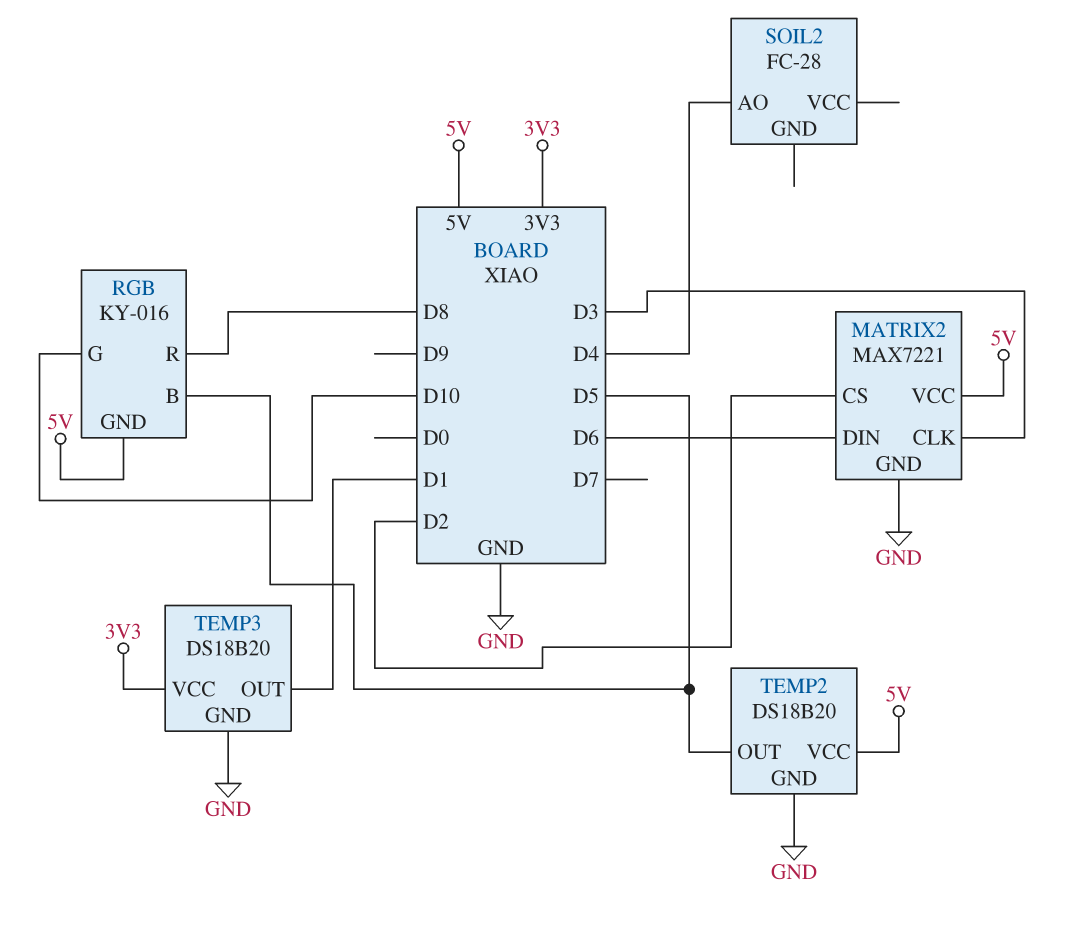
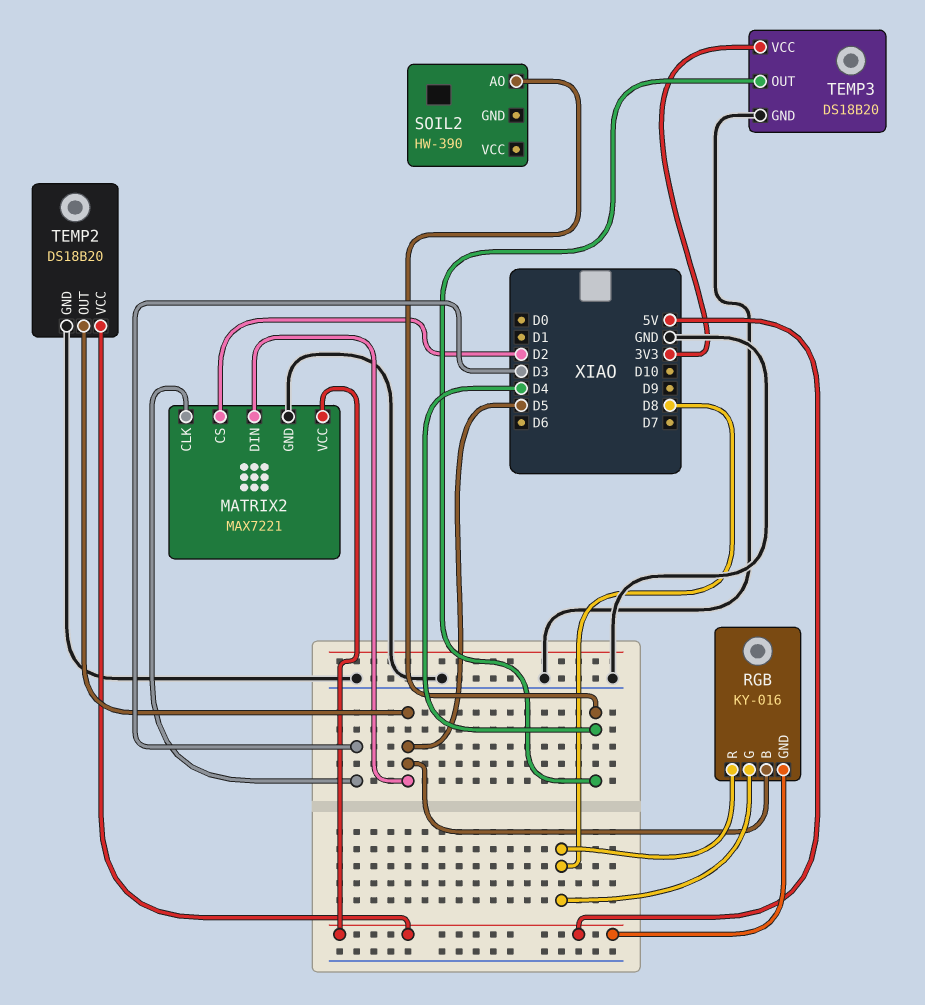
MATRIX2 pin DIN: D6 -> D5
RGB pin G: D10 -> D8
SOIL2: FC-28 -> HW-390
TEMP3 pin OUT: D1 -> D4

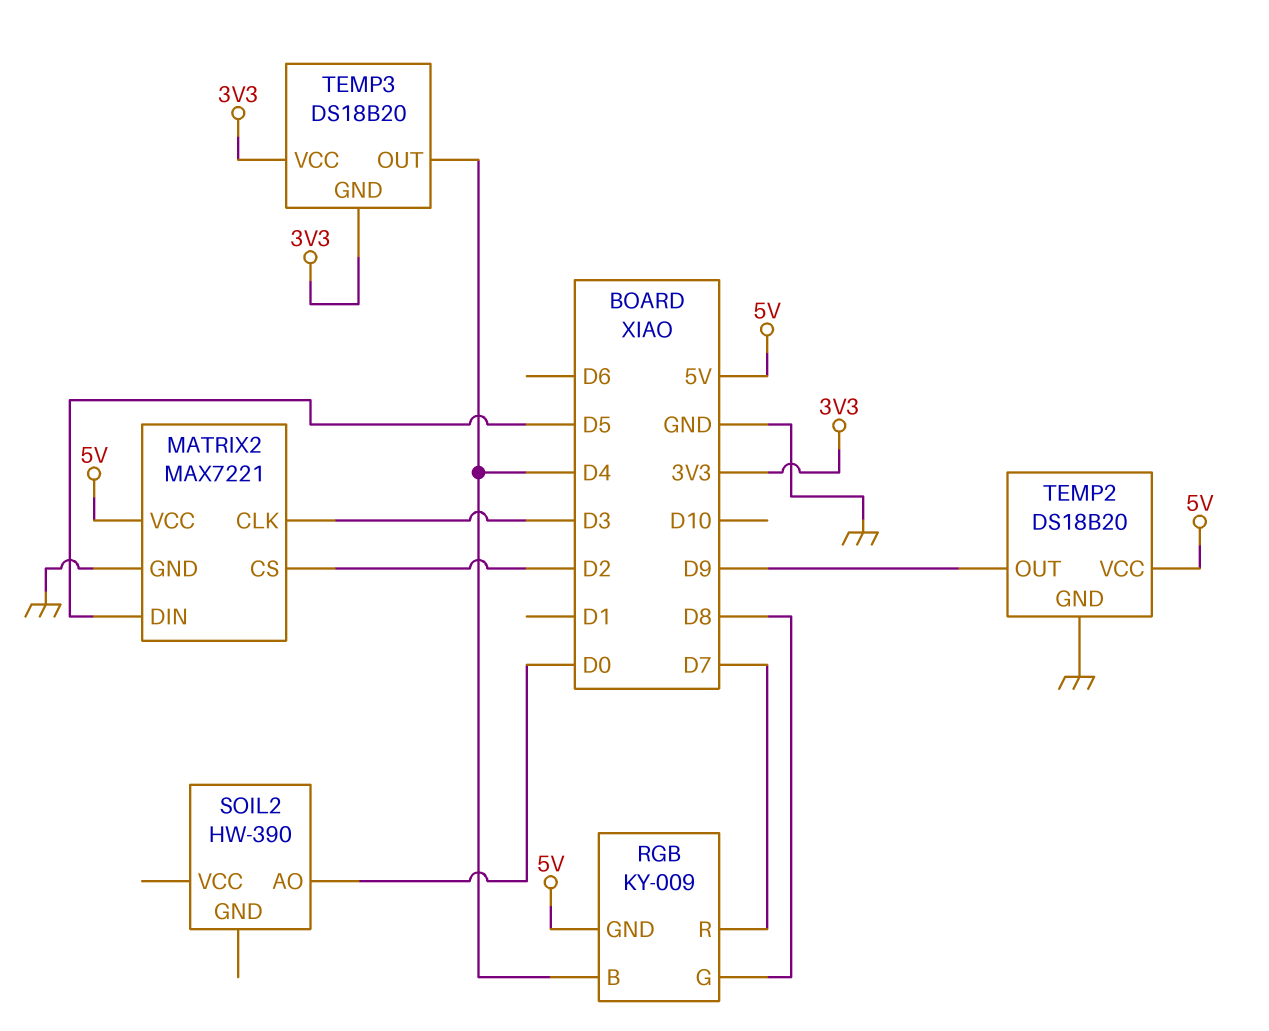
RGB: KY-016 -> KY-009
RGB pin B: D5 -> D4
RGB pin R: D8 -> D7
SOIL2 pin AO: D4 -> D0
TEMP2 pin OUT: D5 -> D9
TEMP3 pin GND: GND -> 3V3

